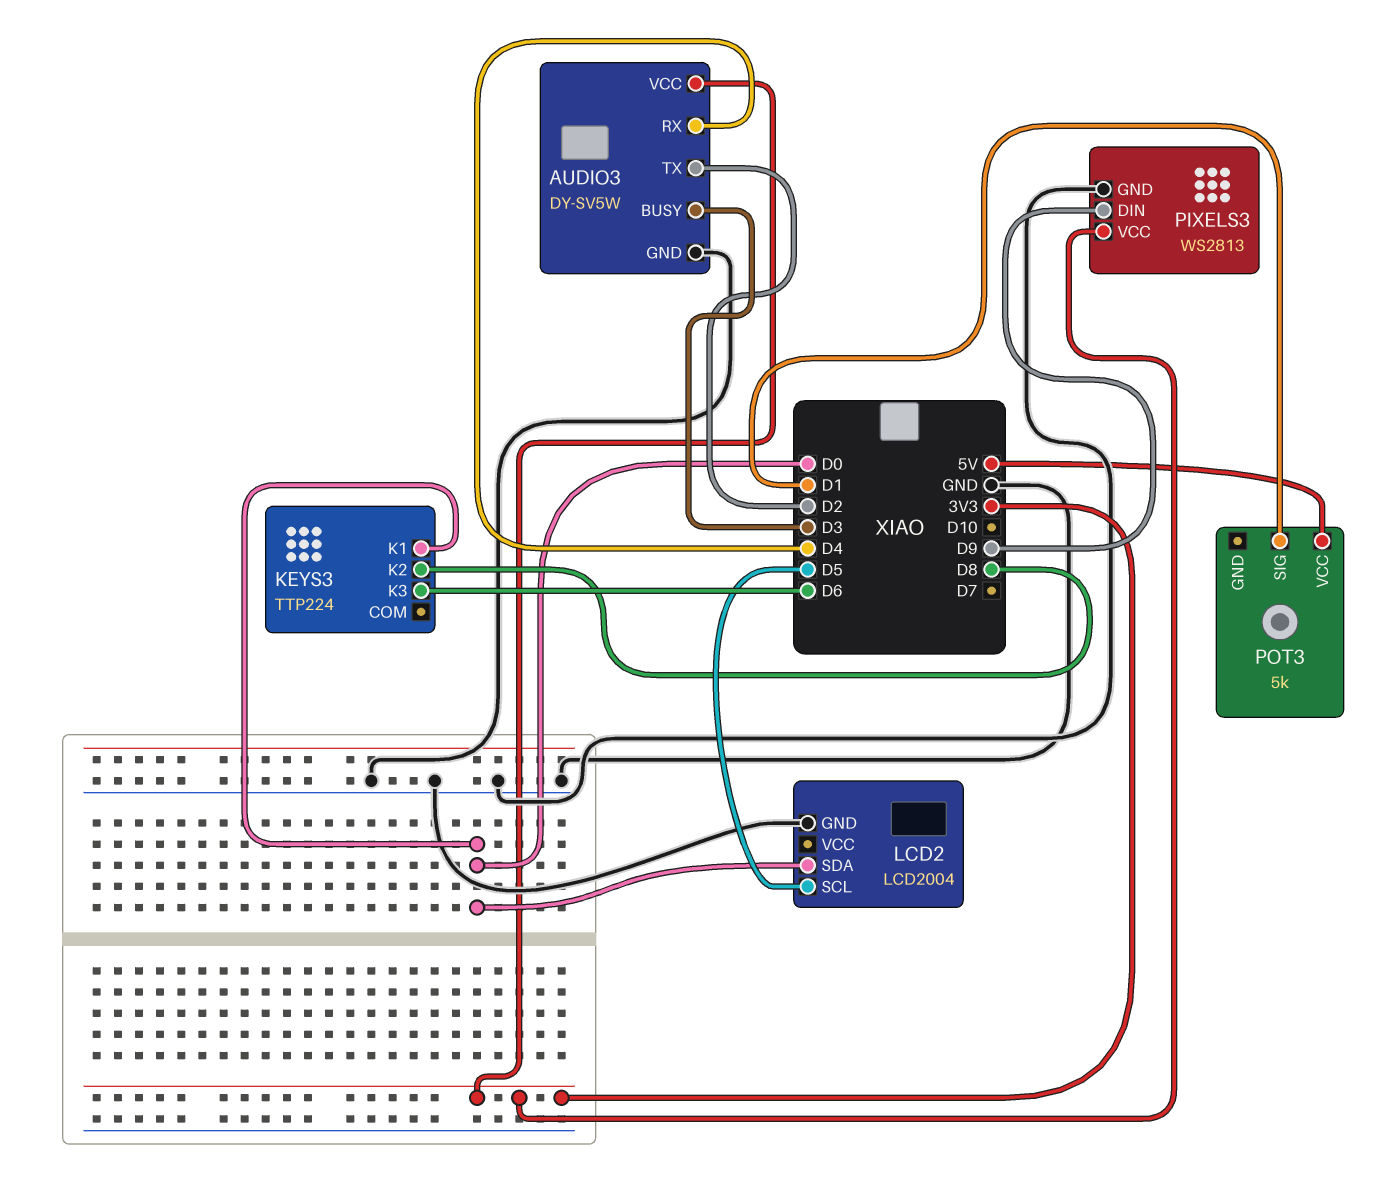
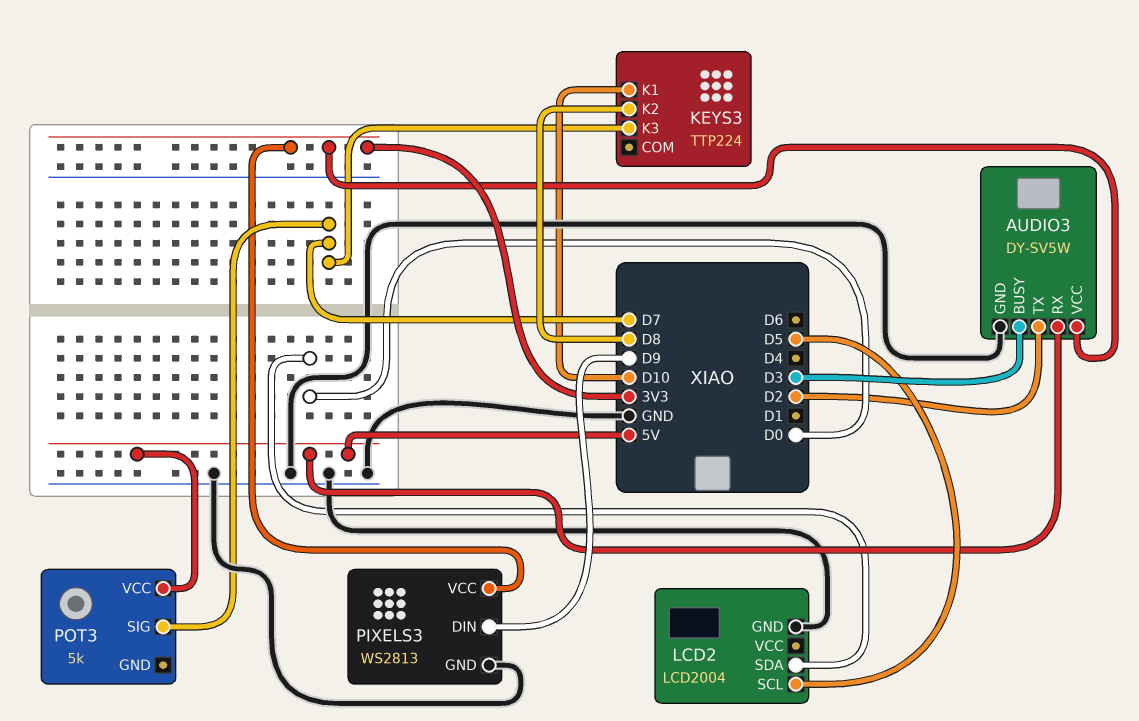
AUDIO3 pin RX: D4 -> 5V
KEYS3 pin K1: D0 -> D10
KEYS3 pin K3: D6 -> D7
POT3 pin SIG: D1 -> D7

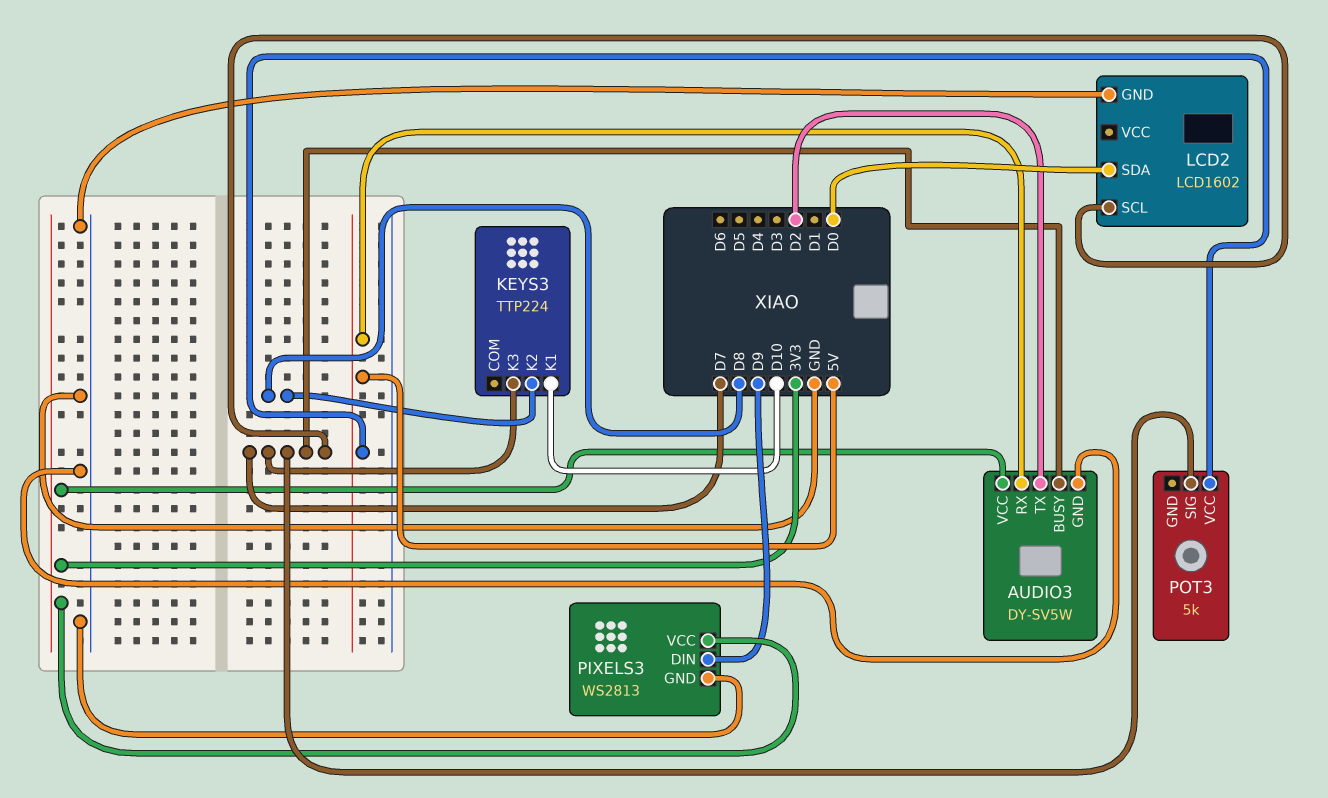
AUDIO3 pin BUSY: D3 -> D7
LCD2: LCD2004 -> LCD1602
LCD2 pin SCL: D5 -> D7

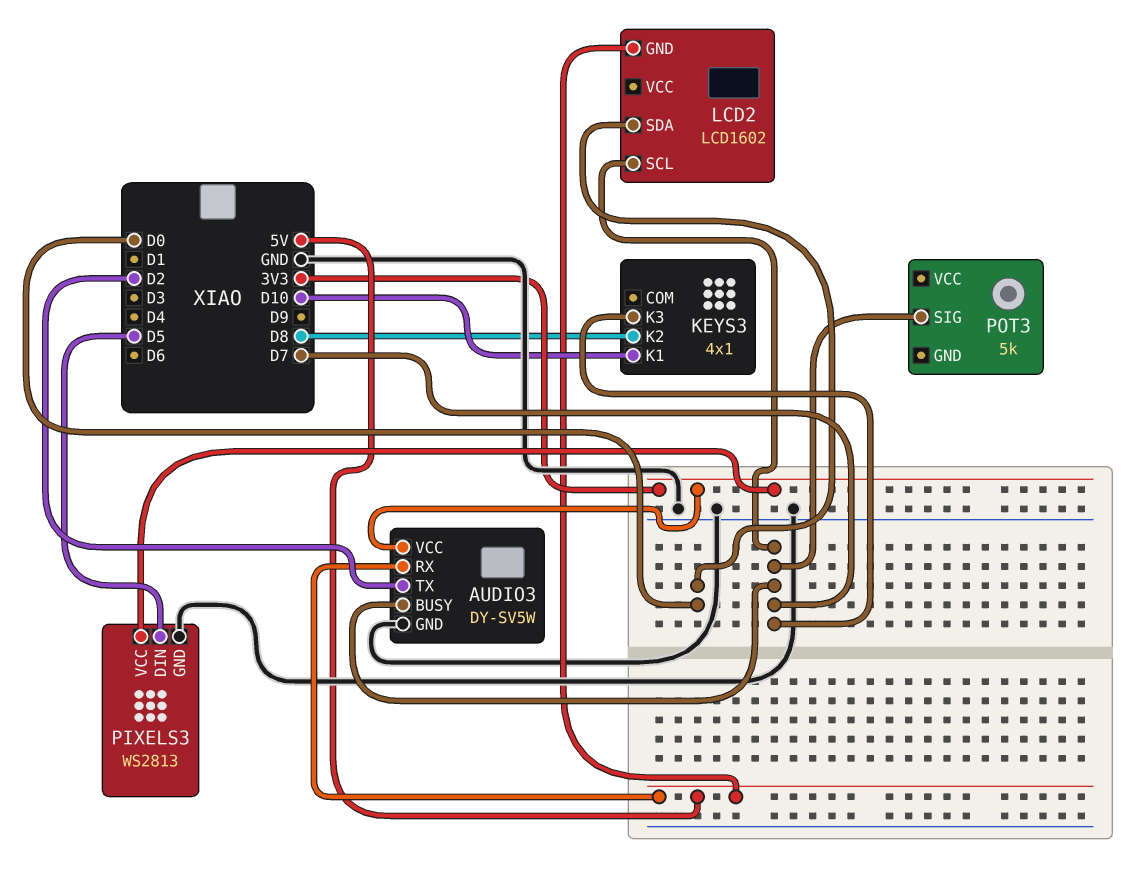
KEYS3: TTP224 -> 4x1
LCD2 pin GND: GND -> 5V
PIXELS3 pin DIN: D9 -> D5
POT3 pin VCC: 5V -> none

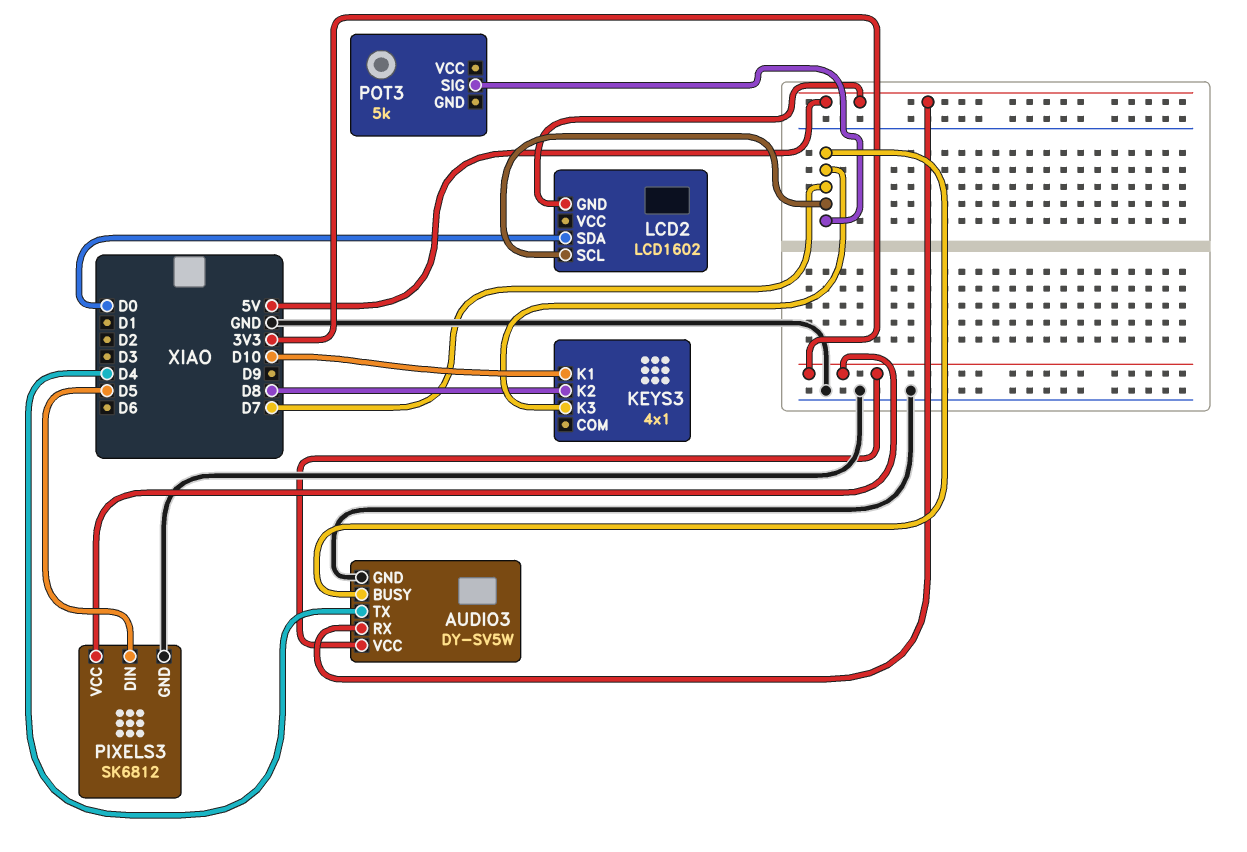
AUDIO3 pin TX: D2 -> D4
PIXELS3: WS2813 -> SK6812

